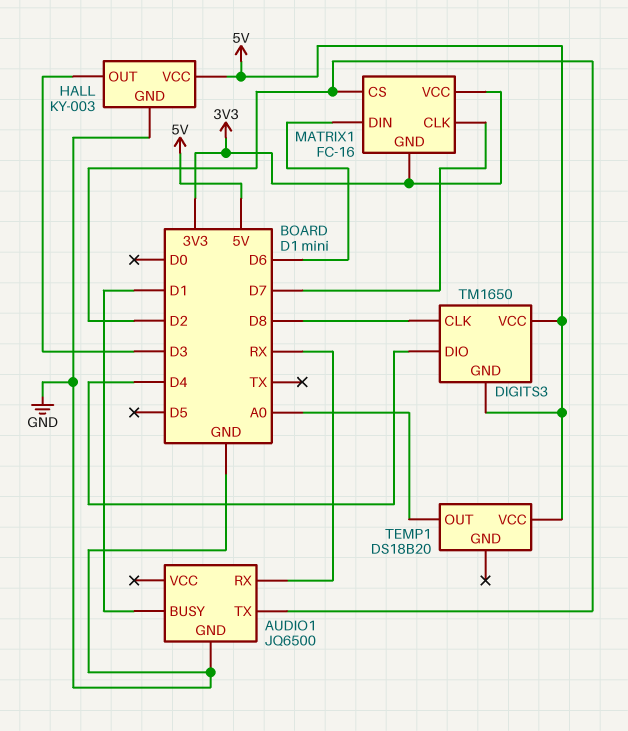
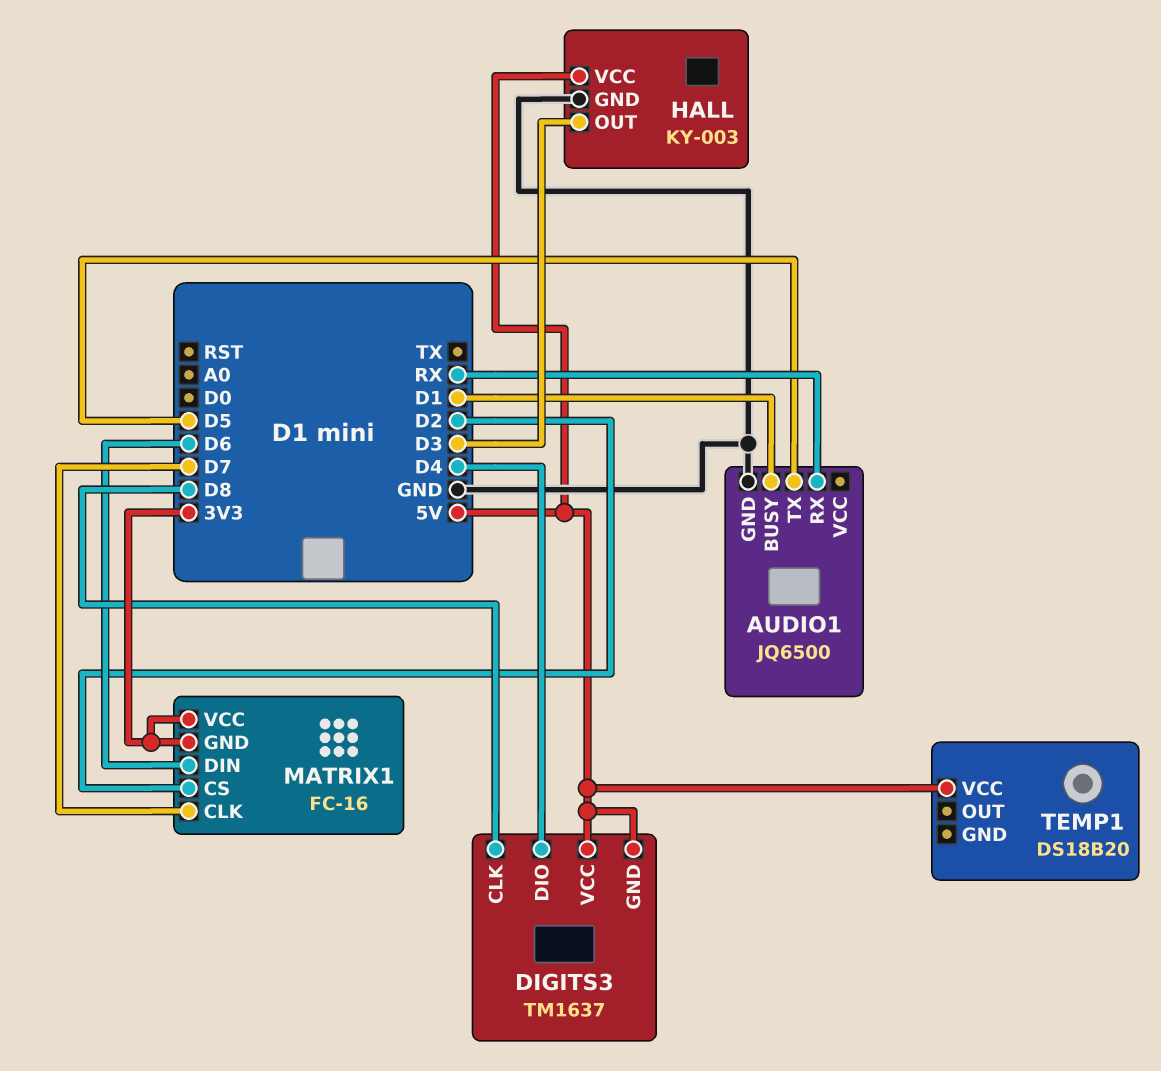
AUDIO1 pin TX: D2 -> D5
DIGITS3: TM1650 -> TM1637
TEMP1 pin OUT: A0 -> none

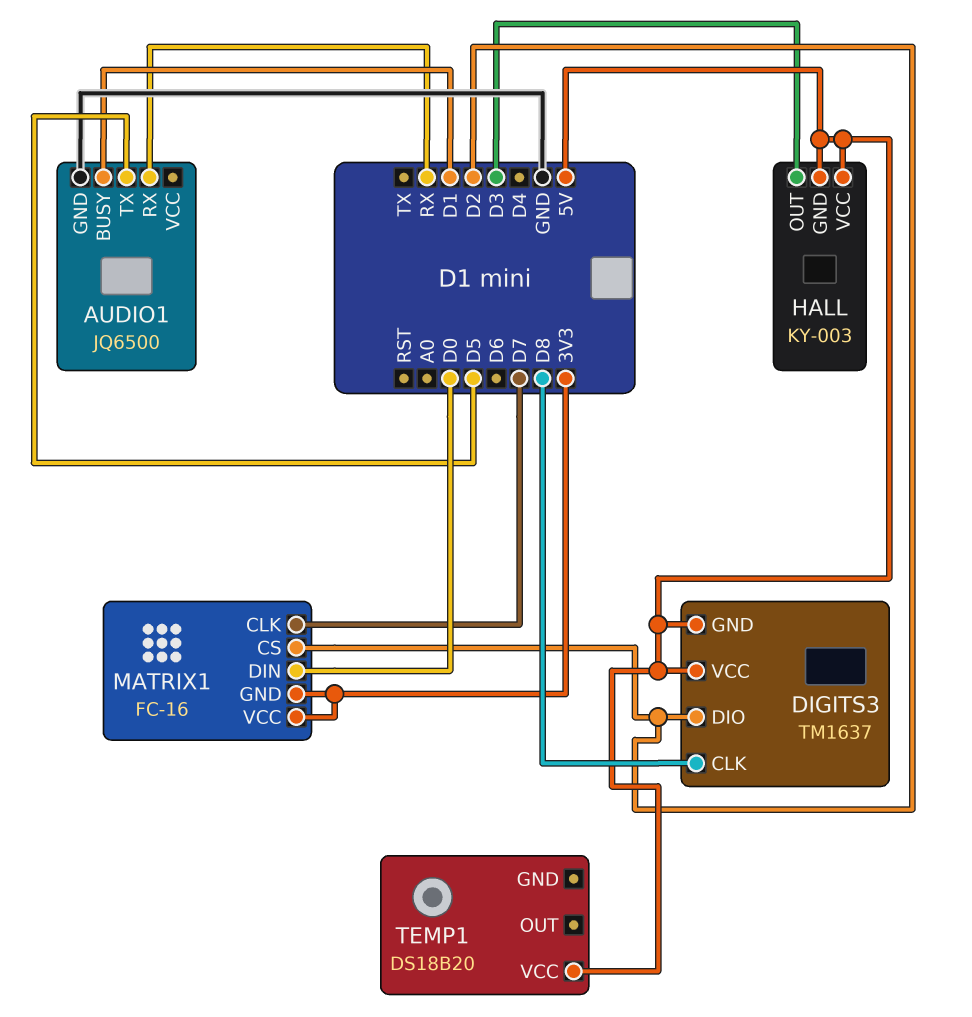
DIGITS3 pin DIO: D4 -> D2
HALL pin GND: GND -> 5V
MATRIX1 pin DIN: D6 -> D0

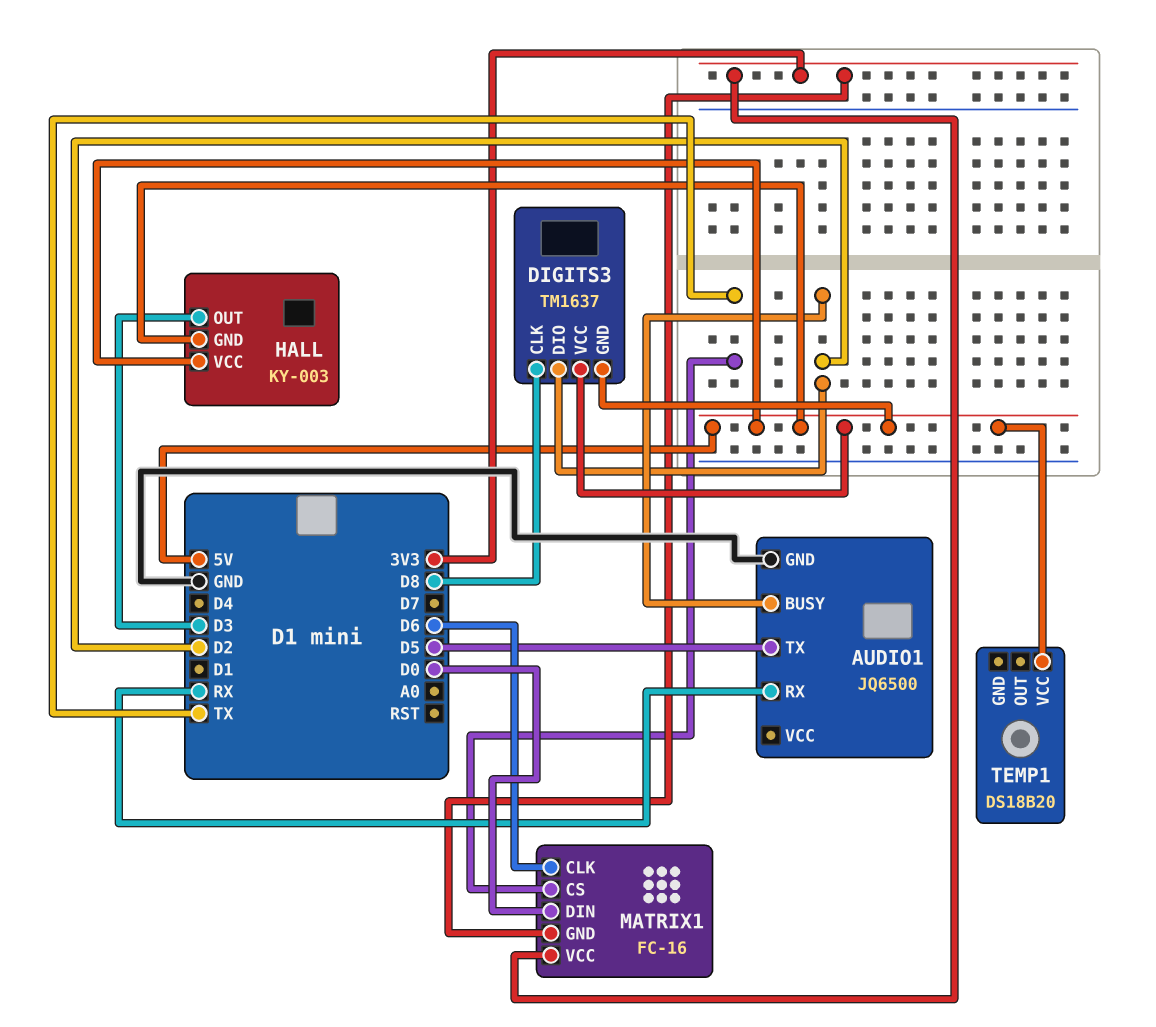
AUDIO1 pin BUSY: D1 -> D2
MATRIX1 pin CLK: D7 -> D6
MATRIX1 pin CS: D2 -> TX

